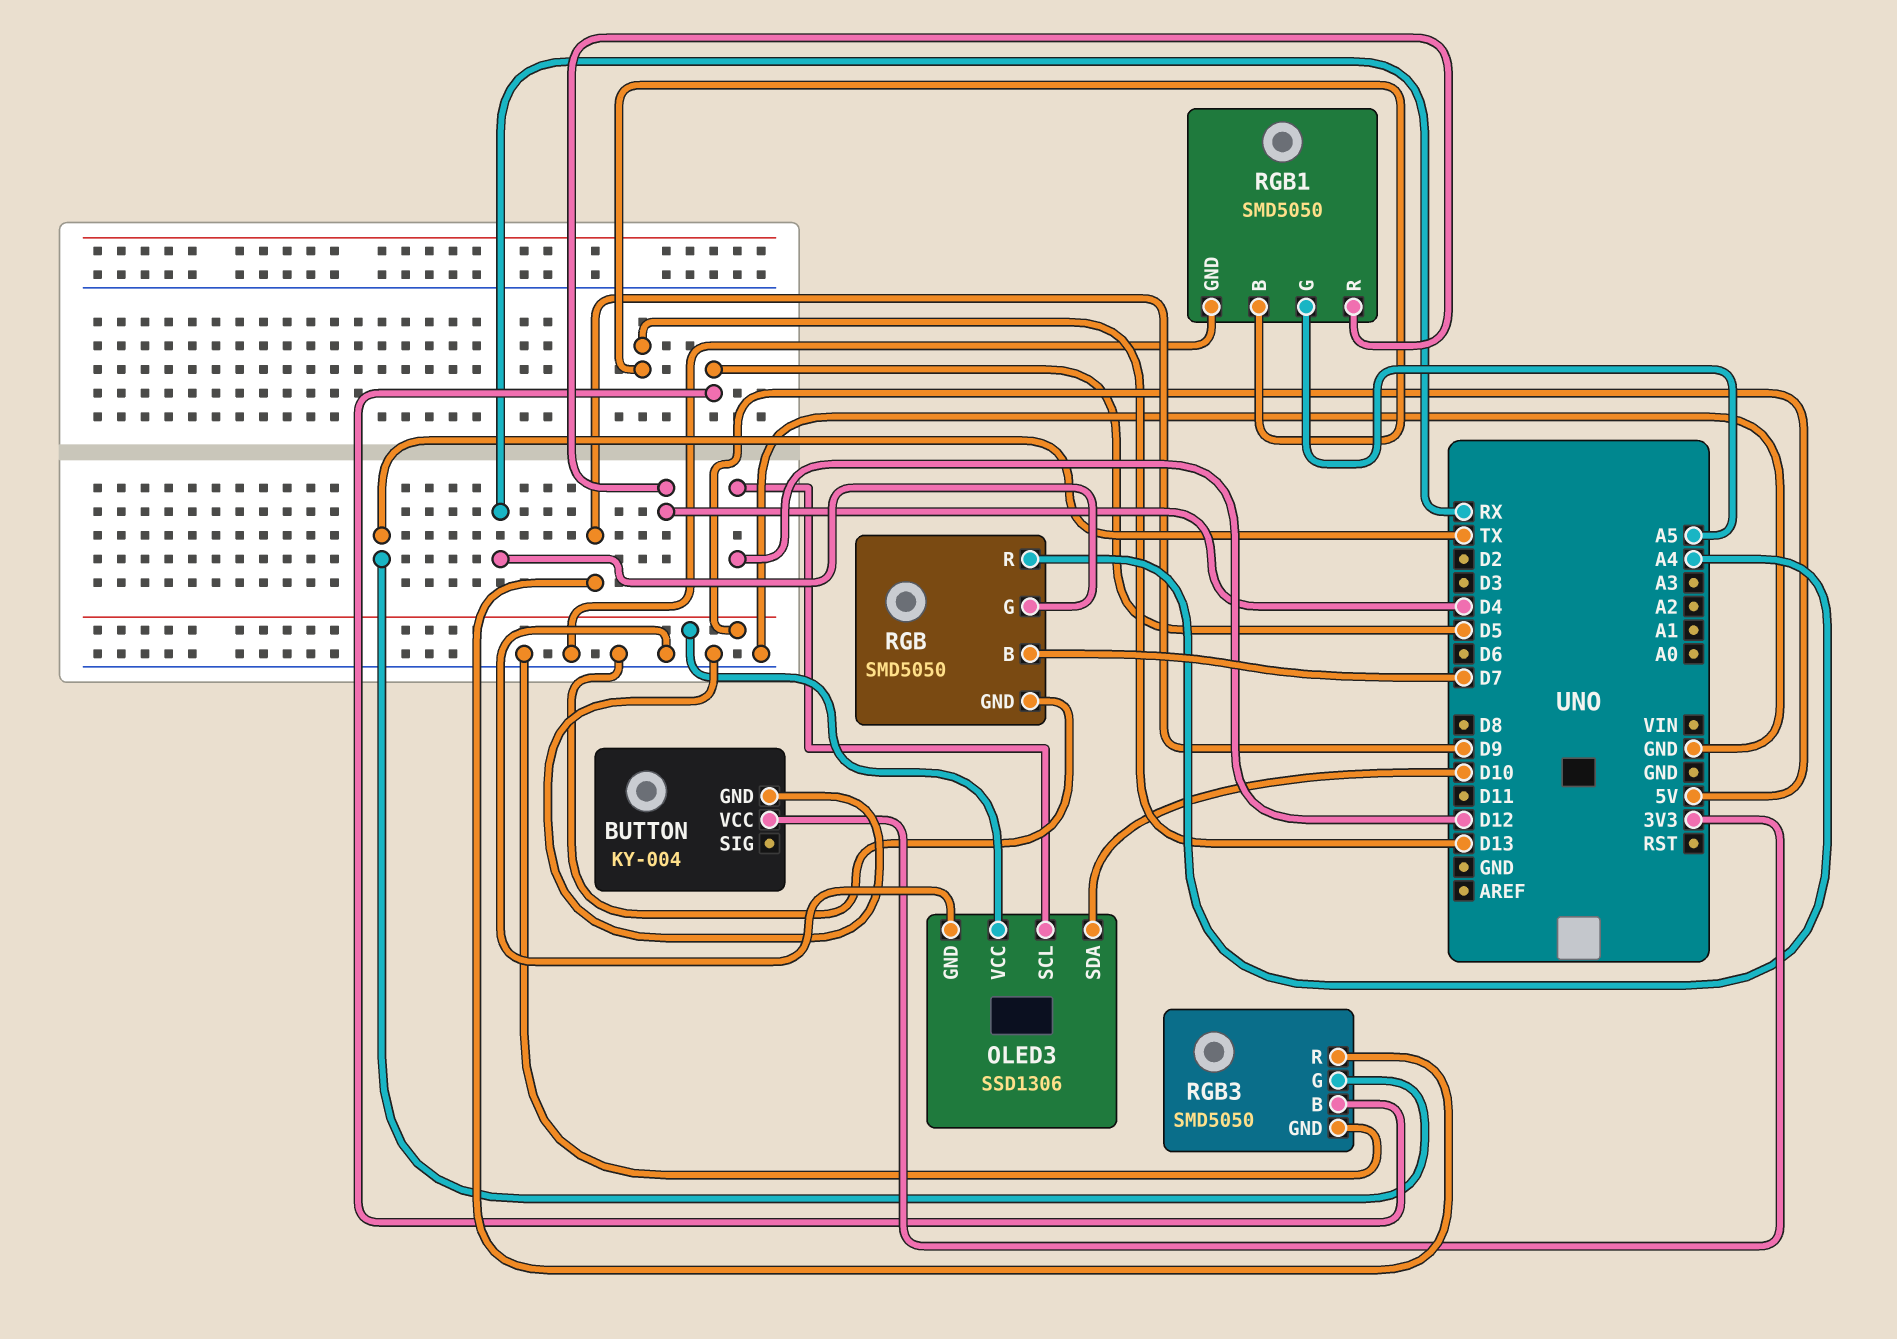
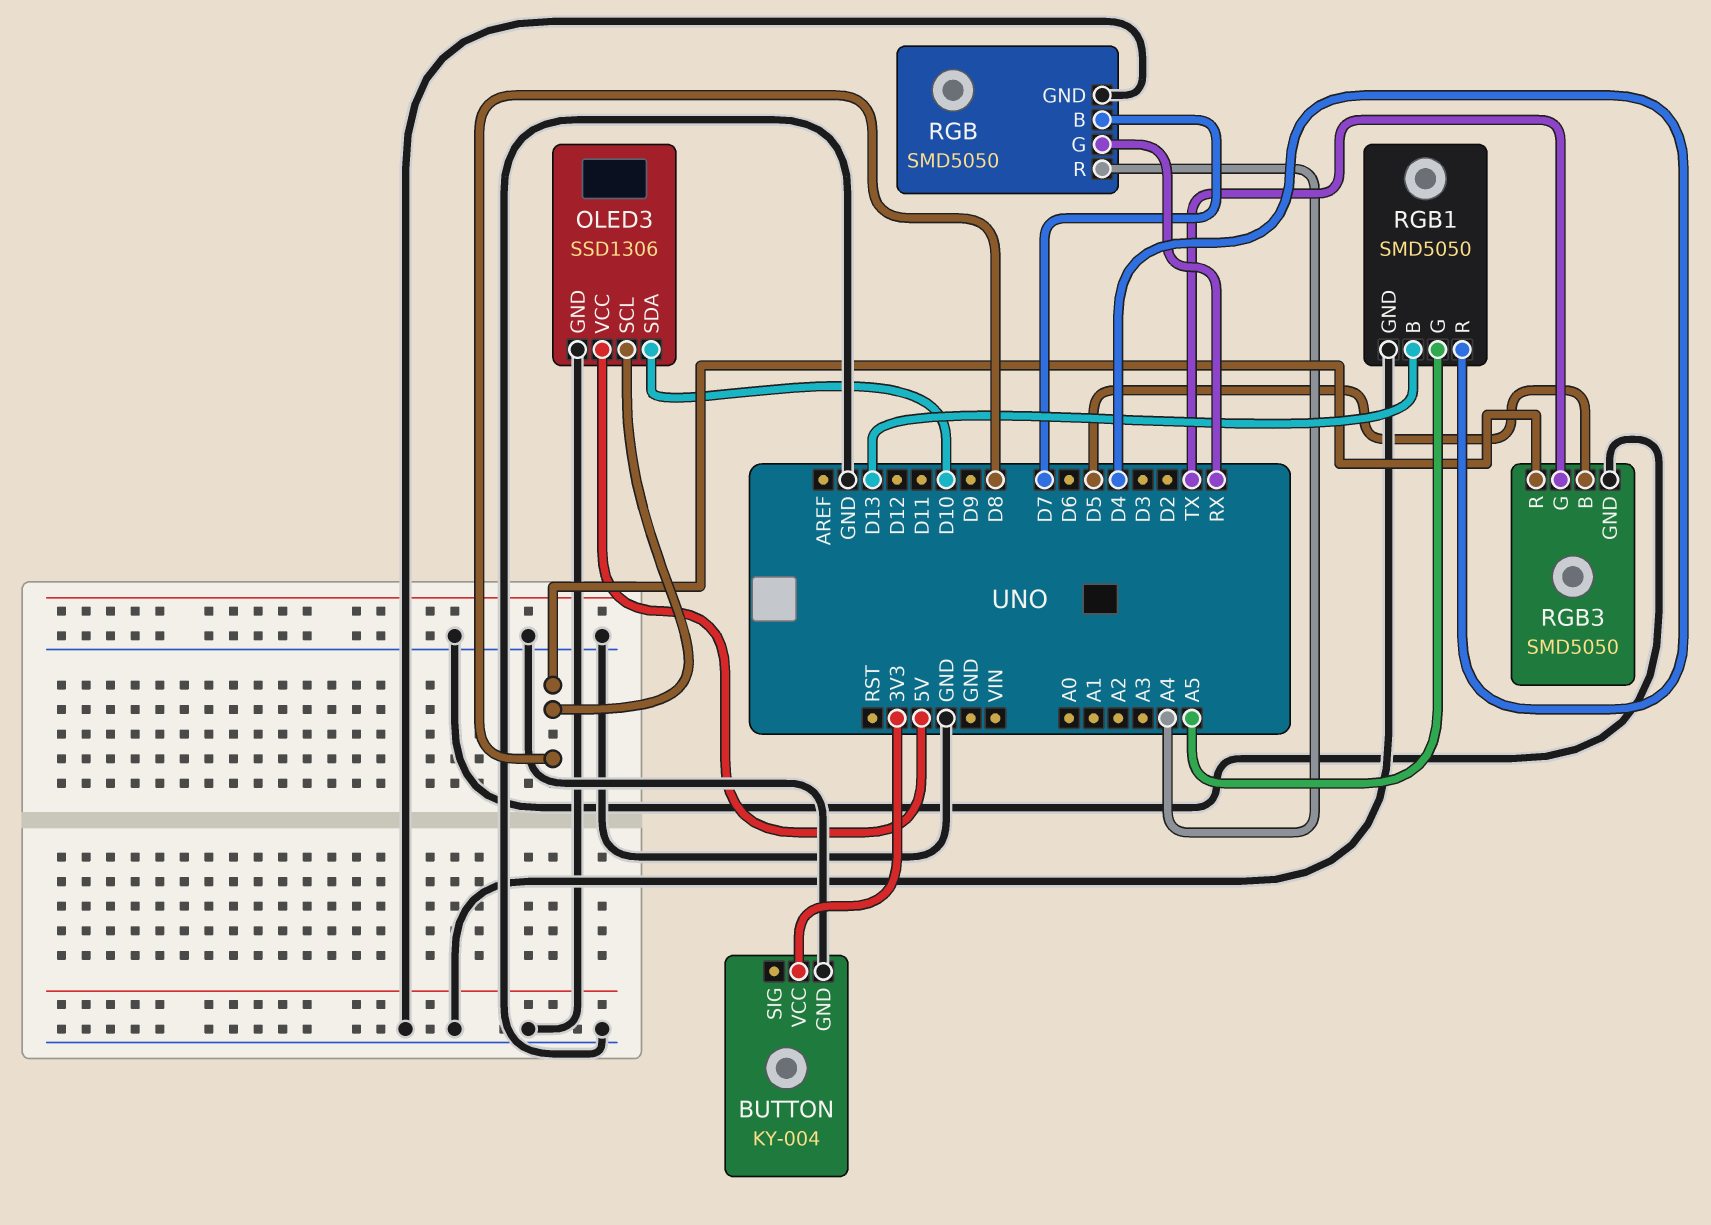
OLED3 pin SCL: D12 -> D8
RGB3 pin R: D9 -> D8

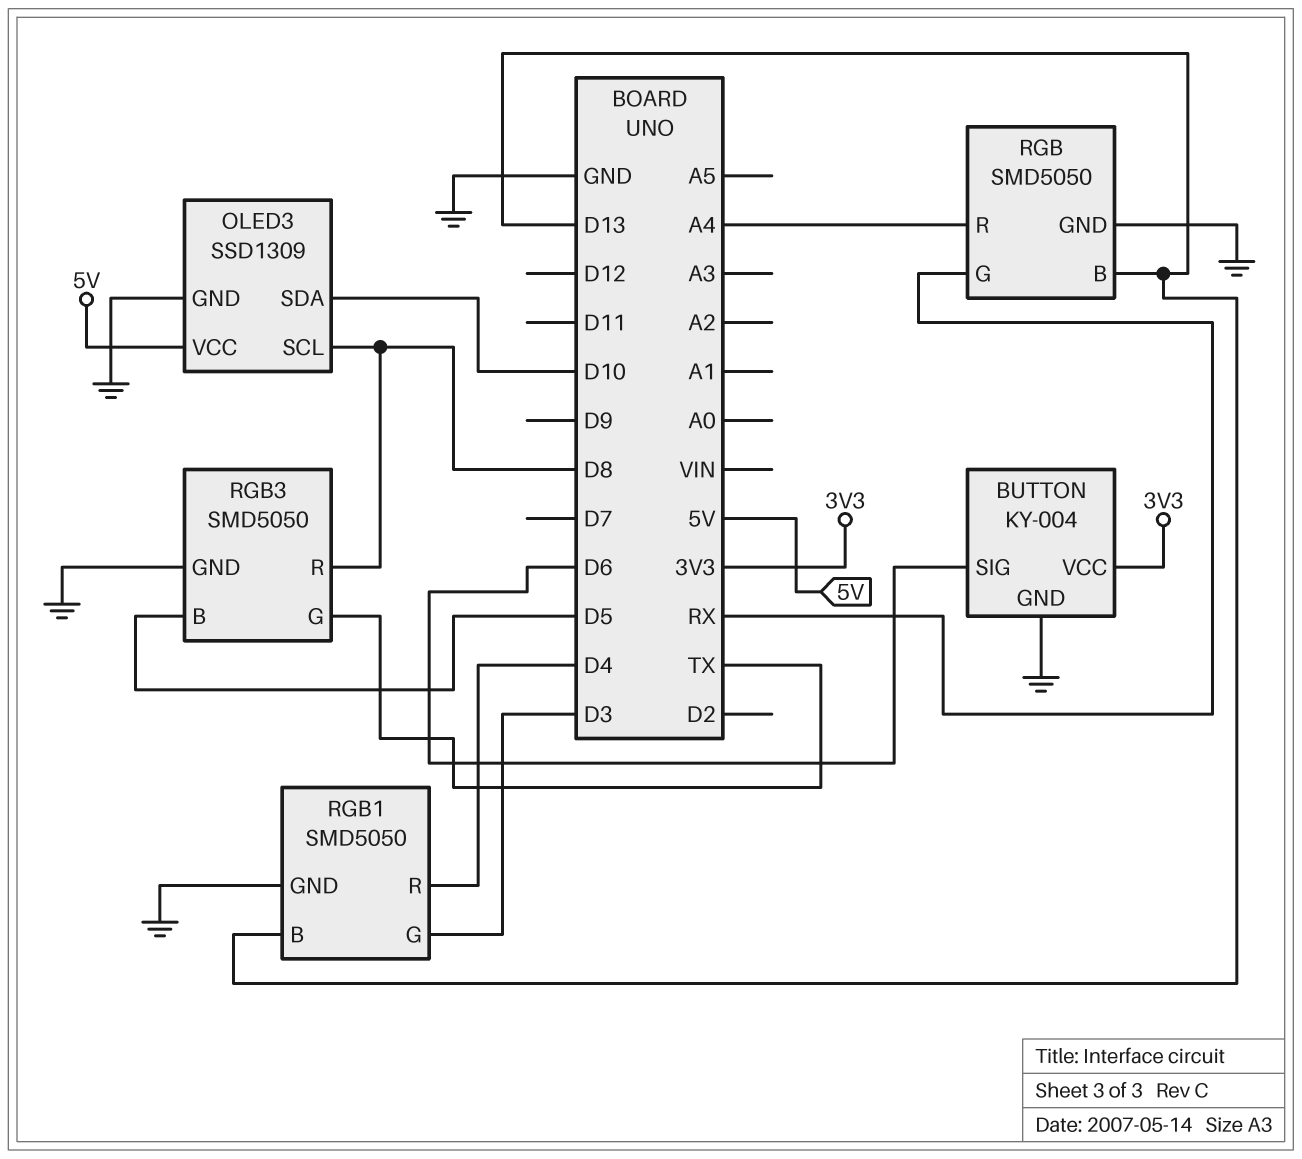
BUTTON pin SIG: none -> D6
OLED3: SSD1306 -> SSD1309
RGB pin B: D7 -> D13
RGB1 pin G: A5 -> D3

